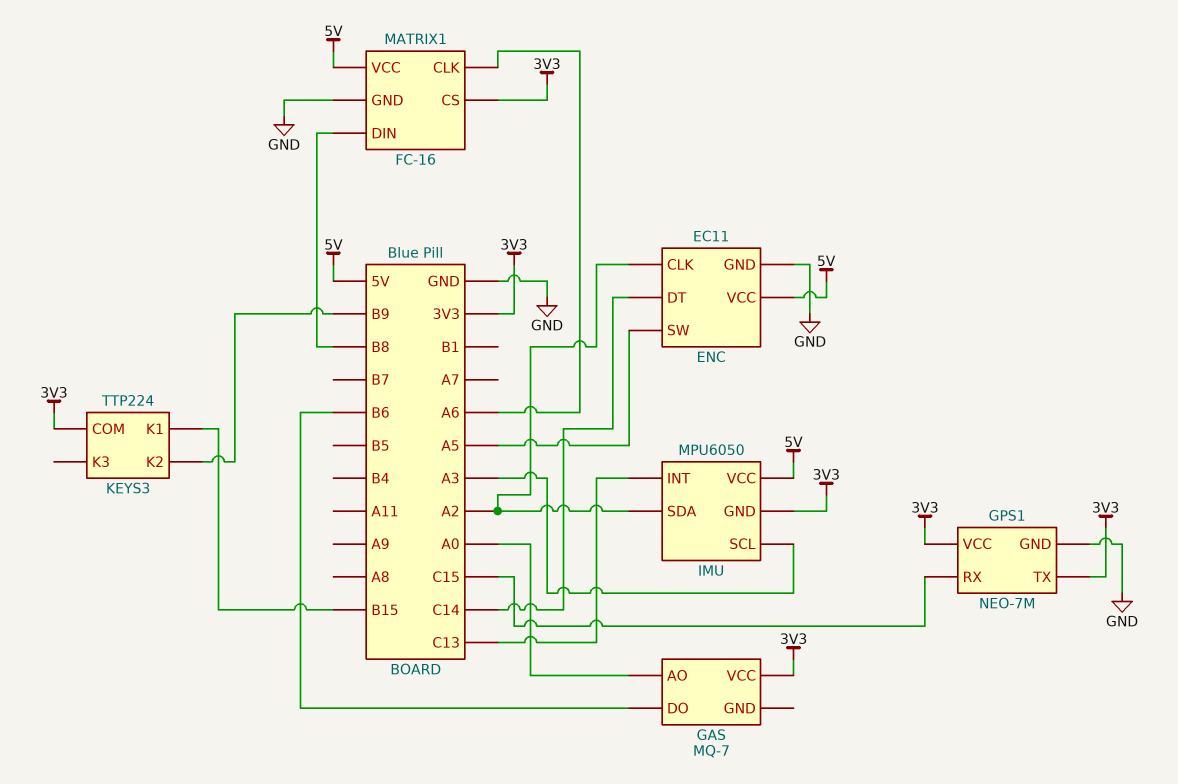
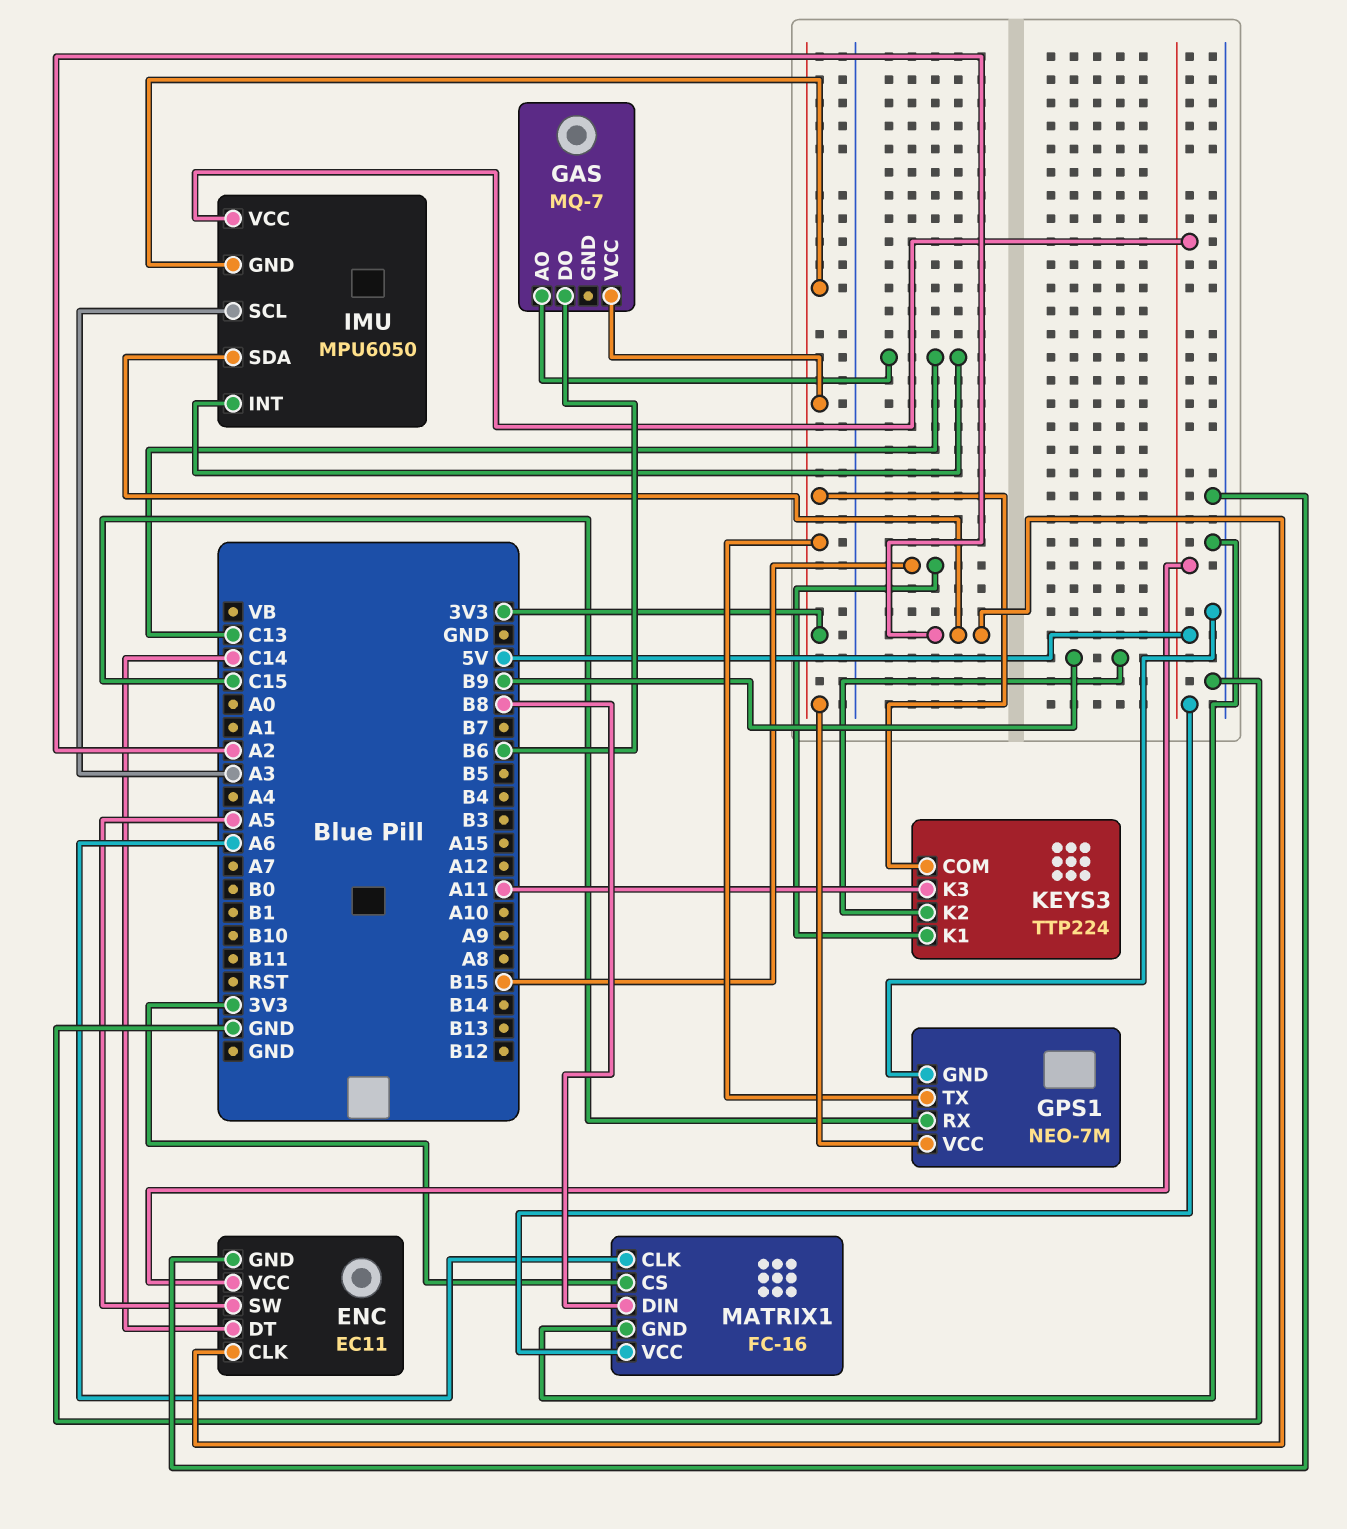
GAS pin AO: A0 -> C13
KEYS3 pin K3: none -> A11

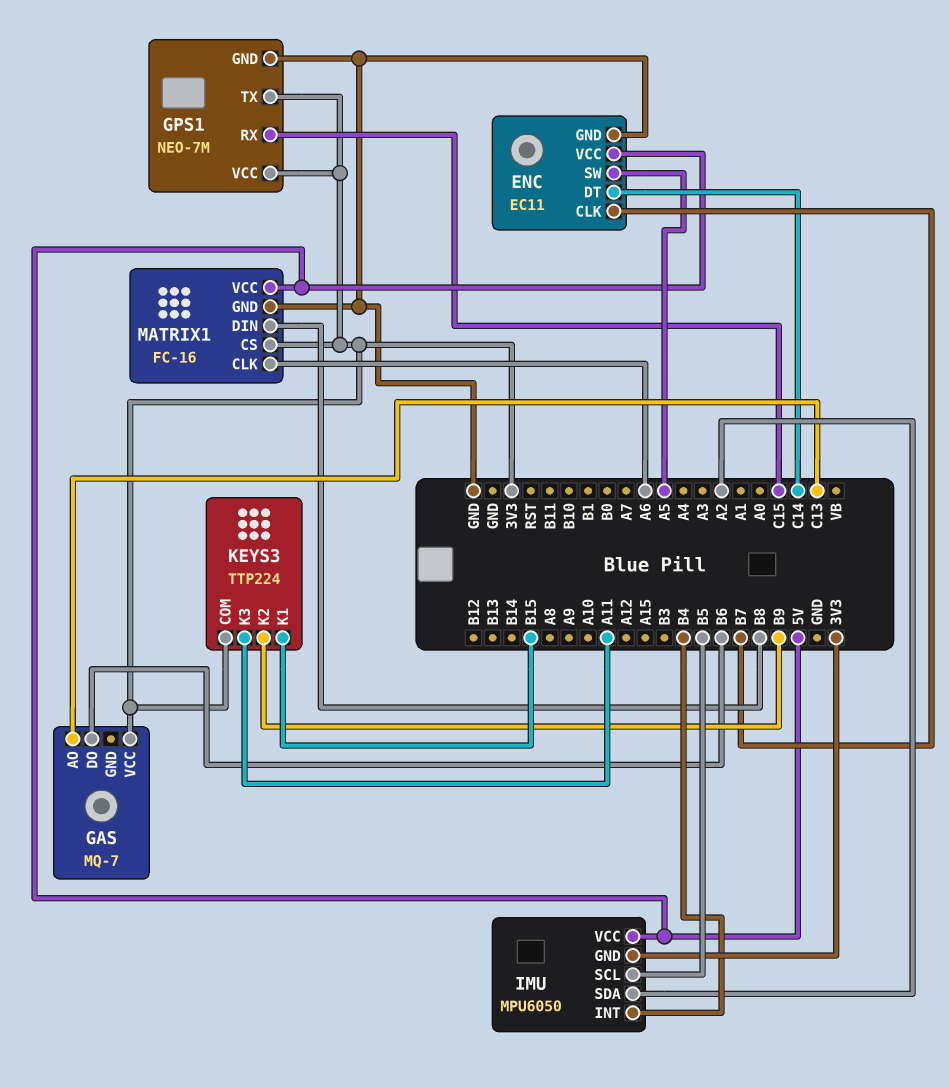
ENC pin CLK: A2 -> B7
IMU pin INT: C13 -> B4
IMU pin SCL: A3 -> B5

